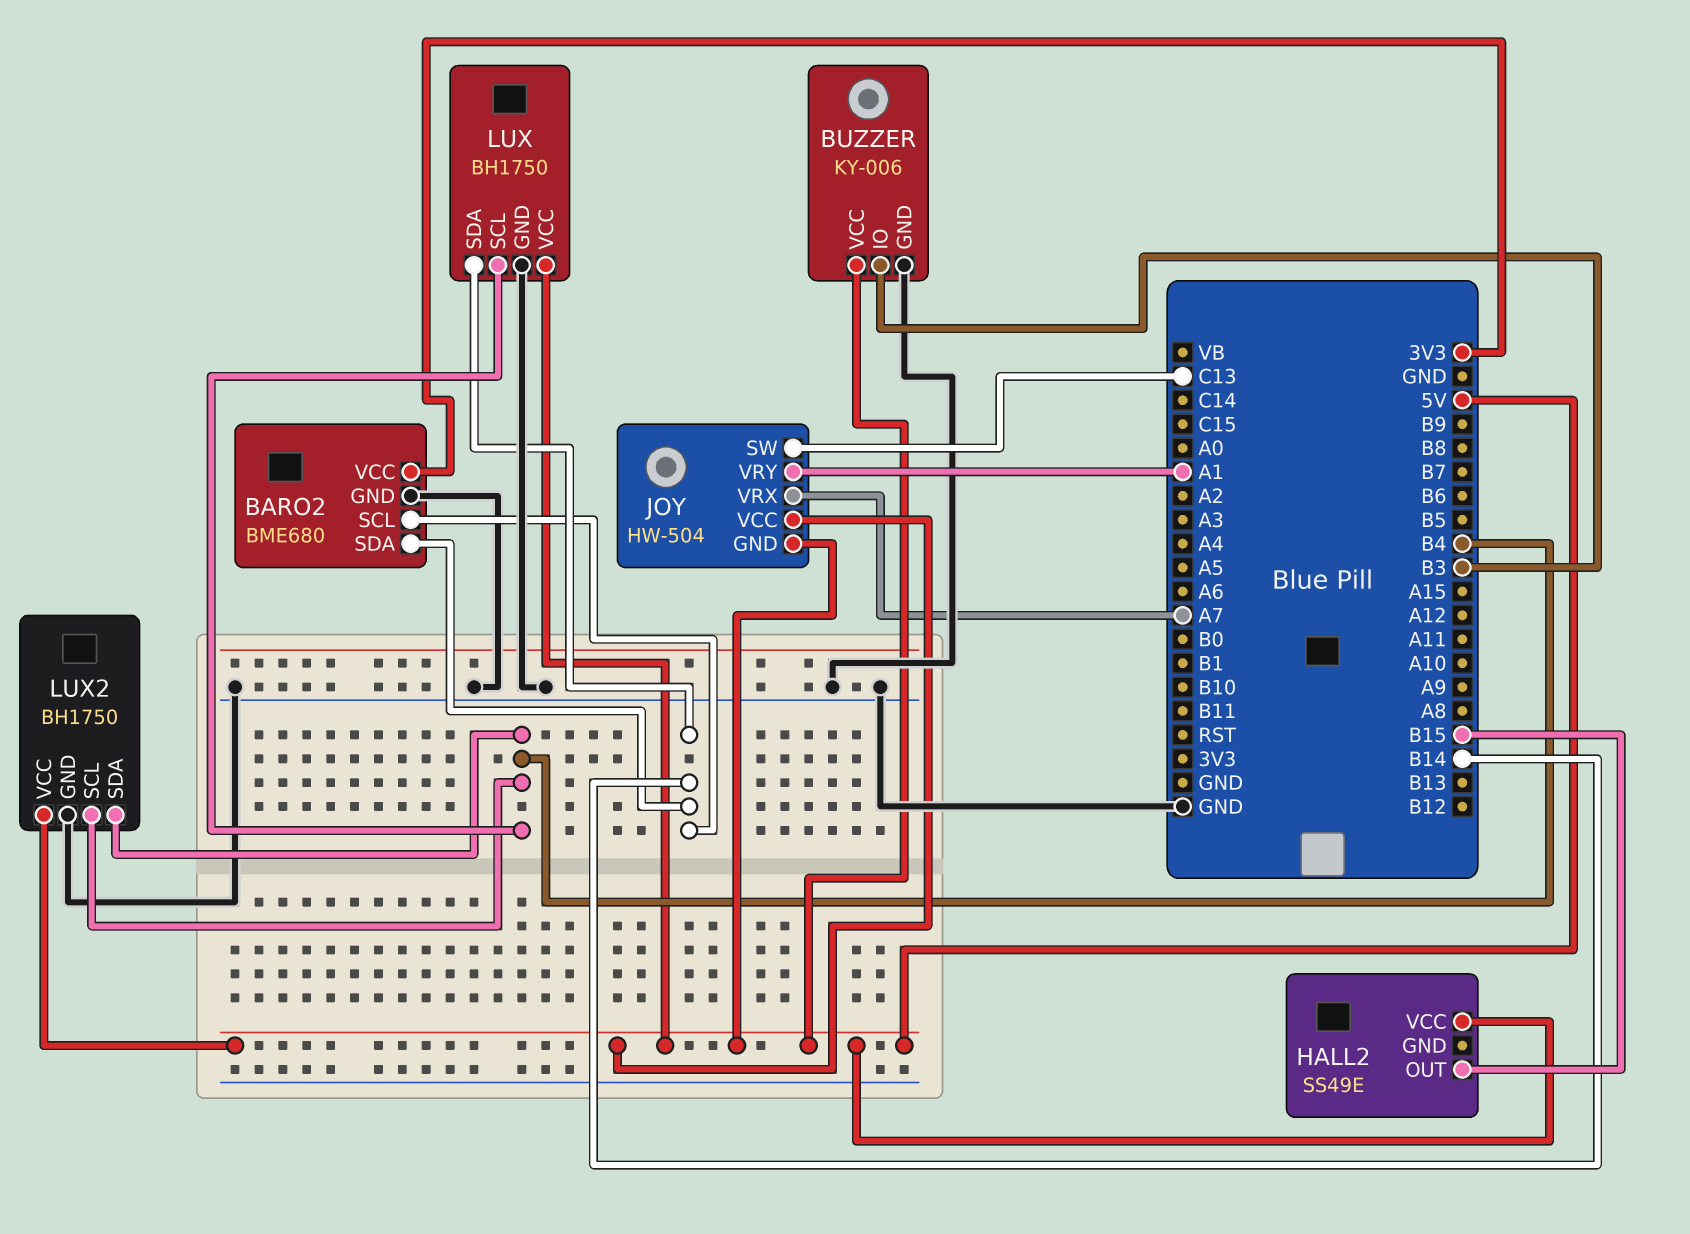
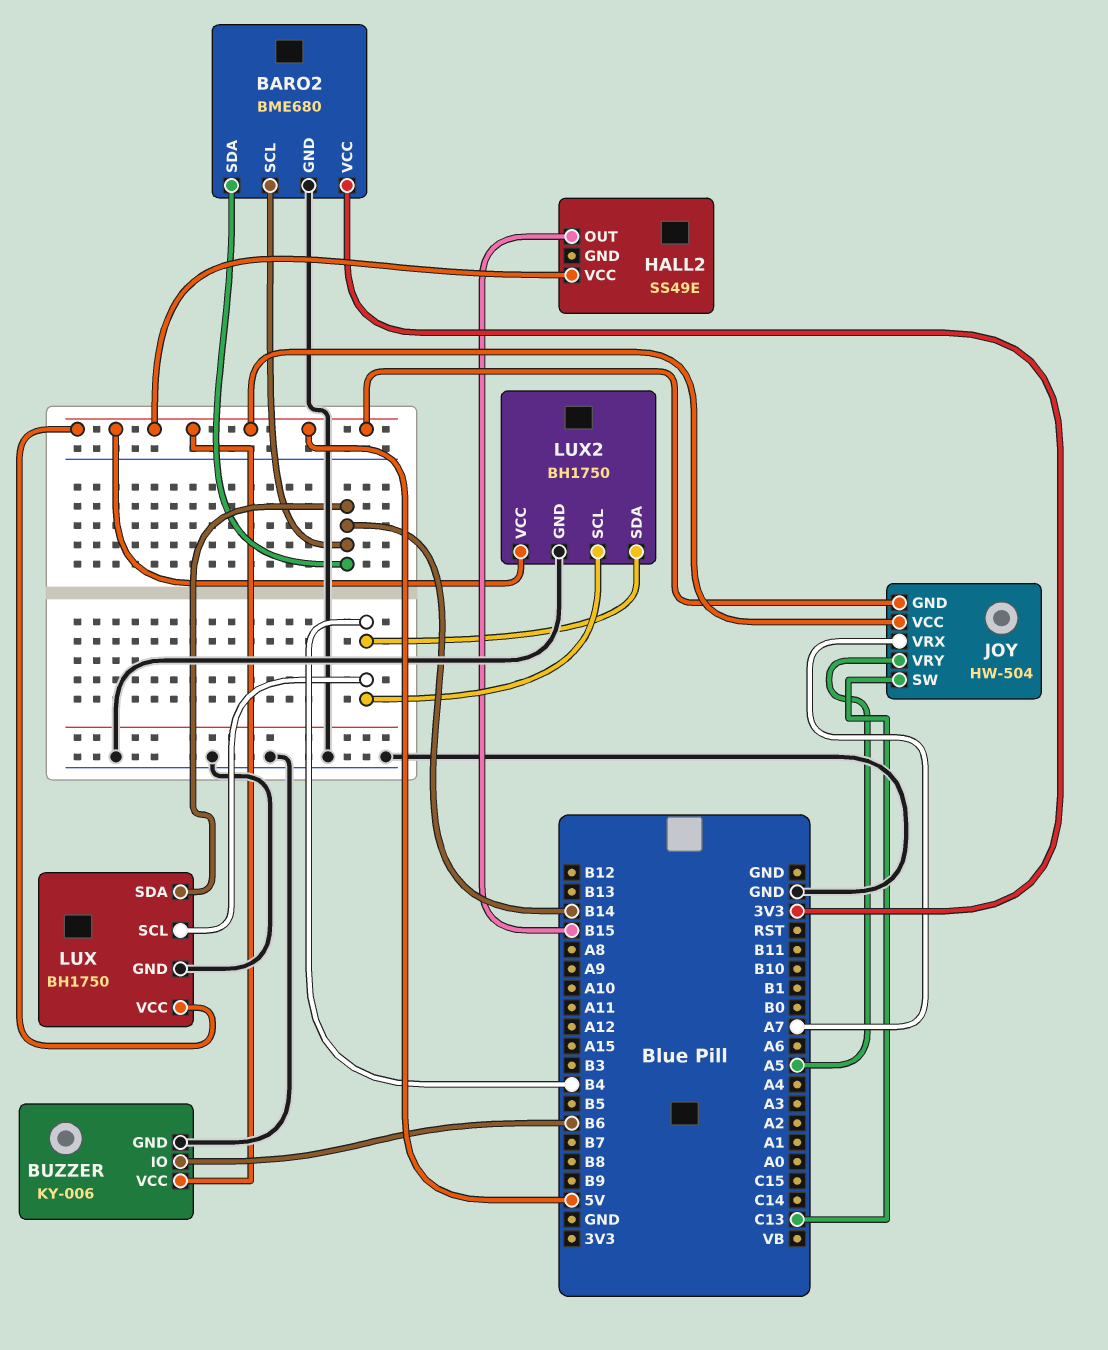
BUZZER pin IO: B3 -> B6
JOY pin VRY: A1 -> A5

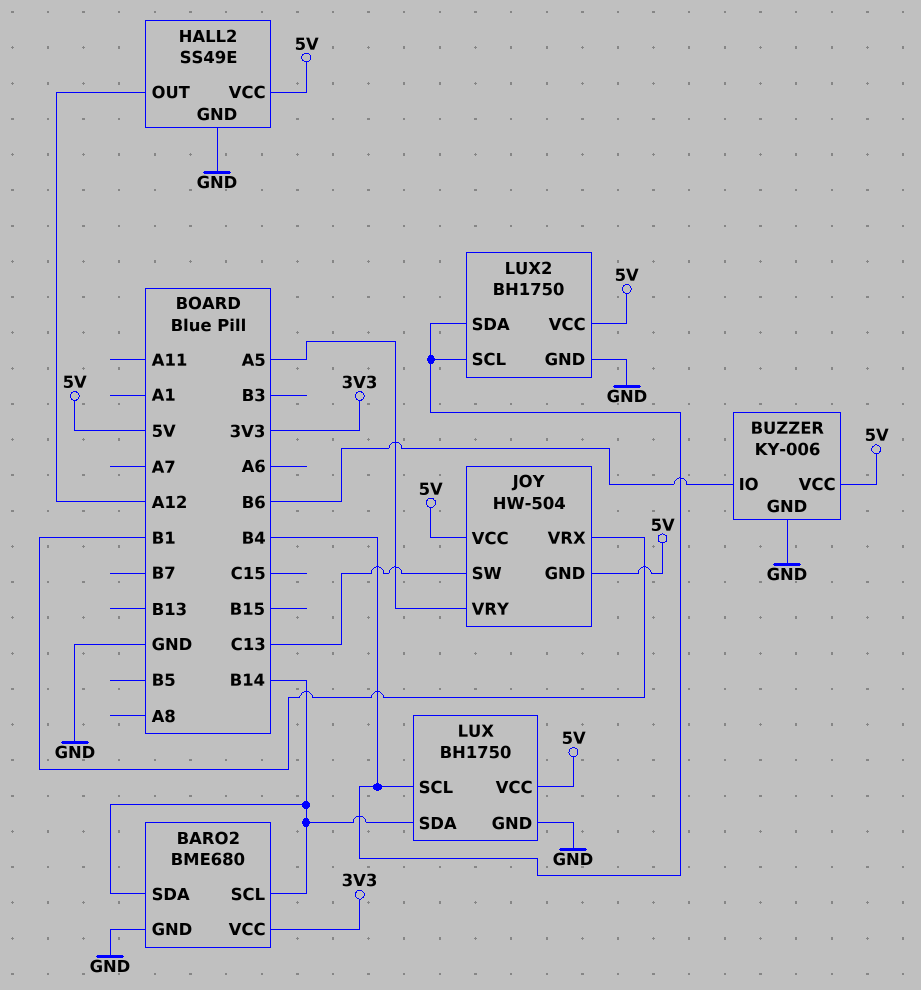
HALL2 pin GND: none -> GND
HALL2 pin OUT: B15 -> A12
JOY pin VRX: A7 -> B1

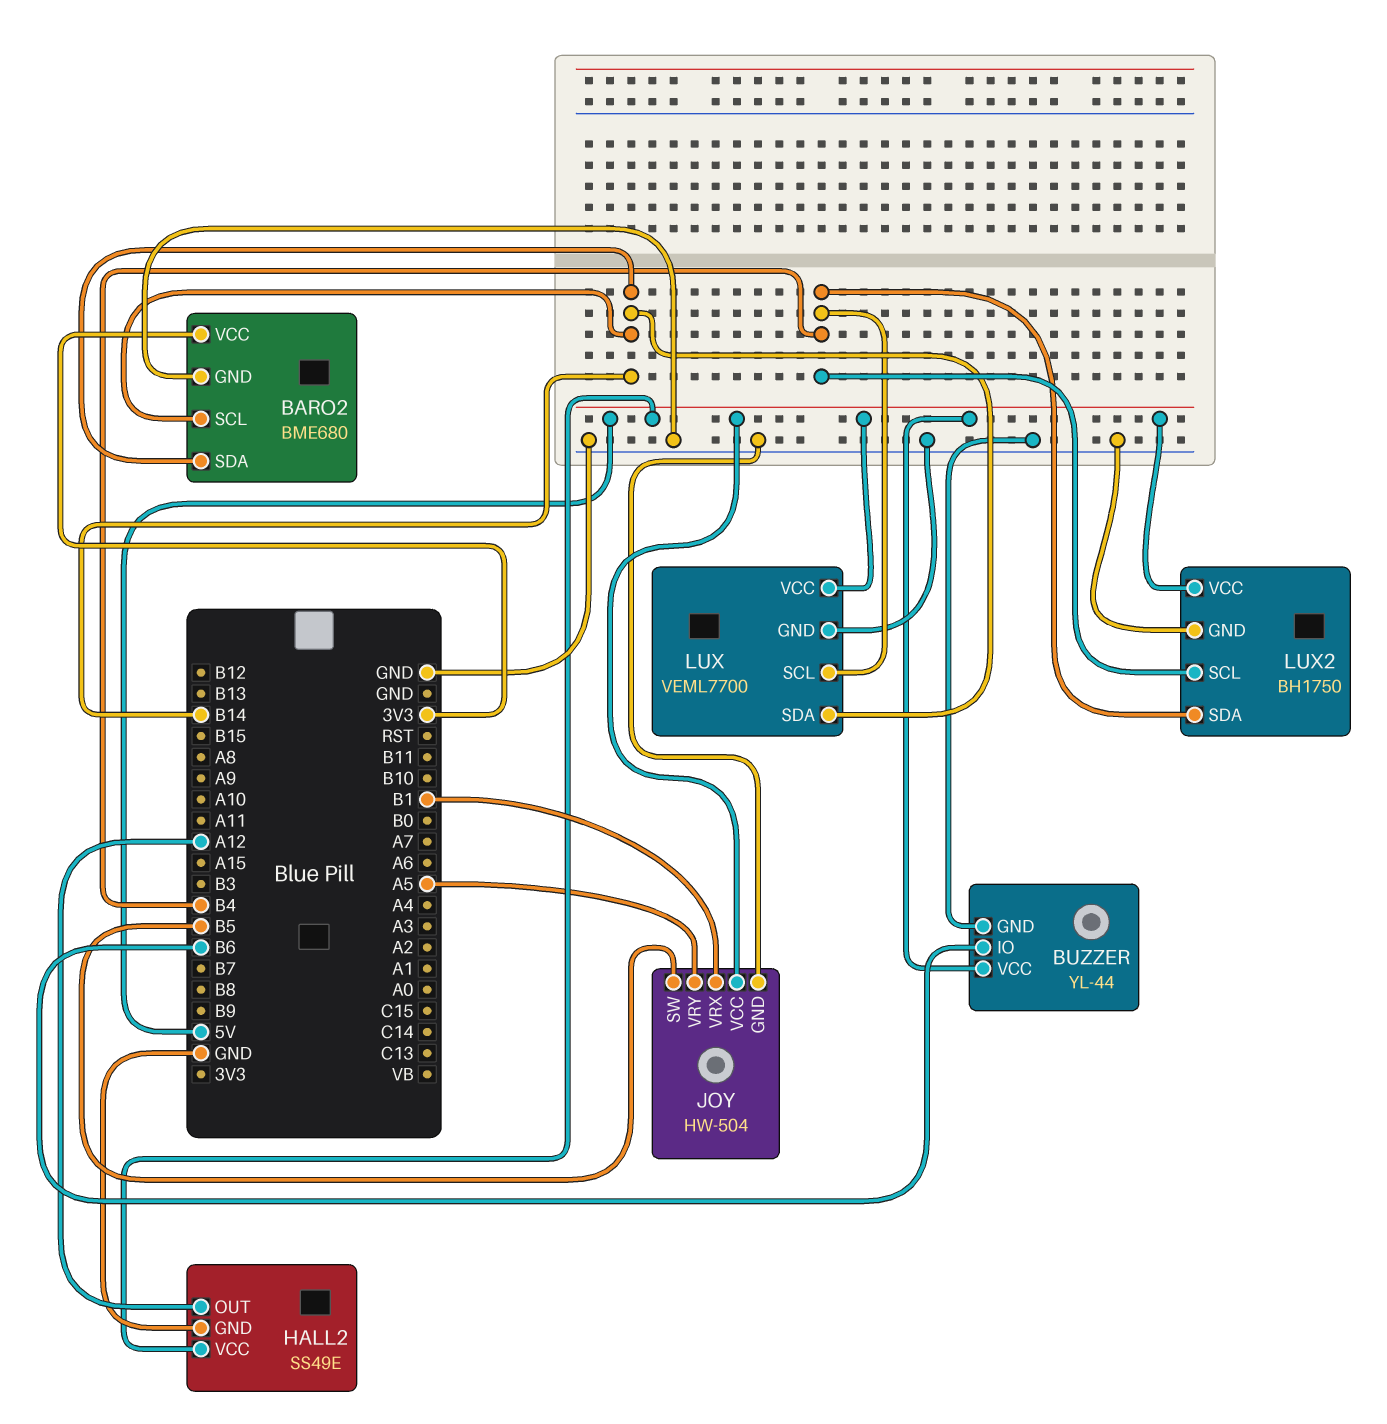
BUZZER: KY-006 -> YL-44
JOY pin GND: 5V -> GND
JOY pin SW: C13 -> B5
LUX: BH1750 -> VEML7700

